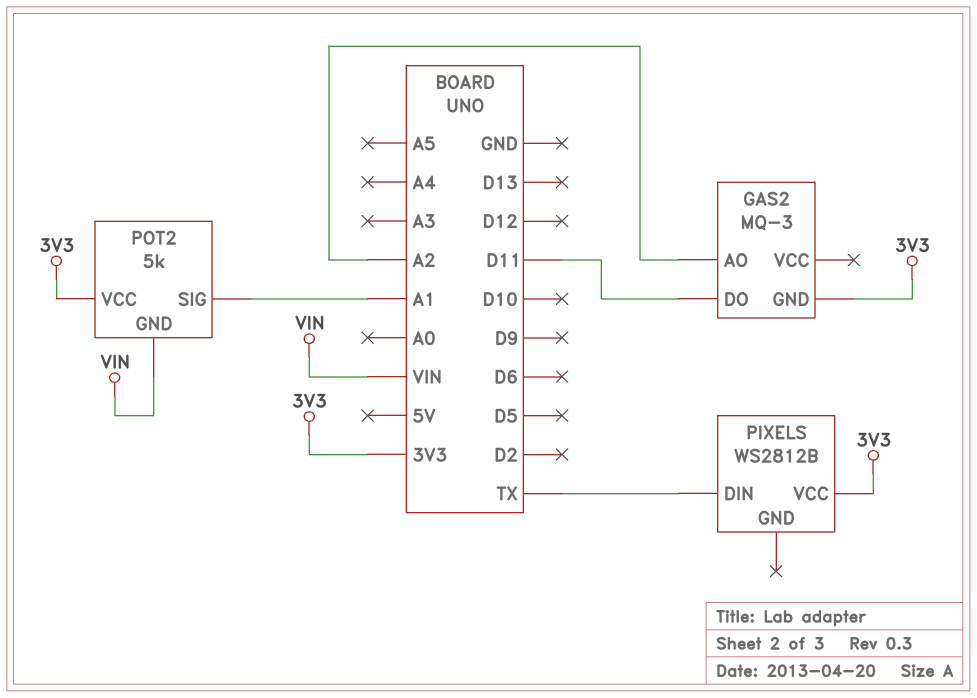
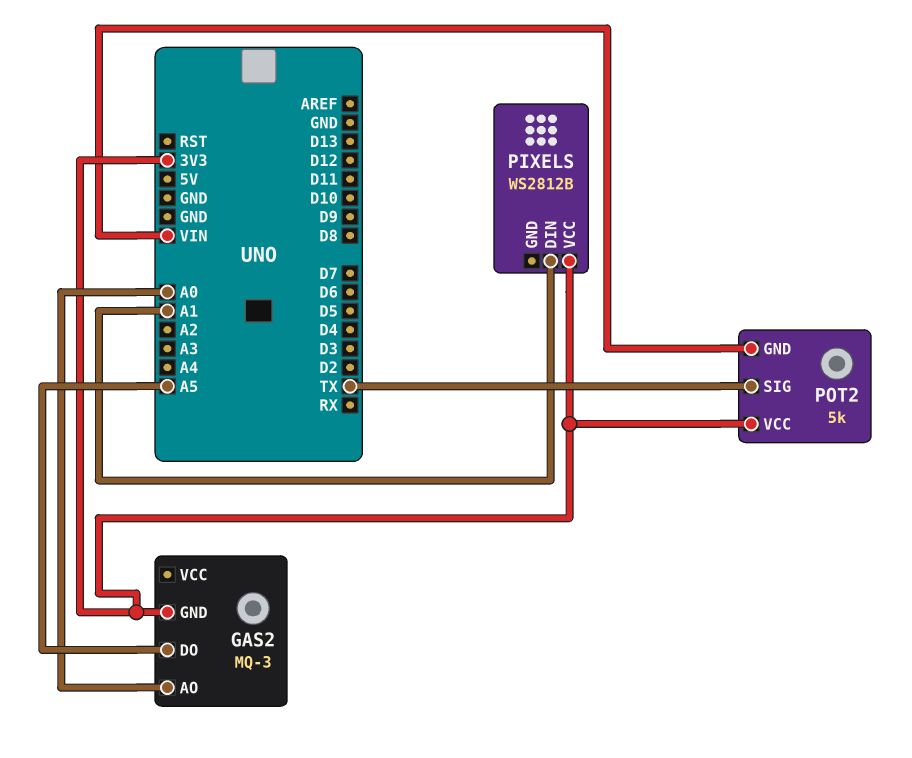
GAS2 pin AO: A2 -> A0
GAS2 pin DO: D11 -> A5
PIXELS pin DIN: TX -> A1
POT2 pin SIG: A1 -> TX

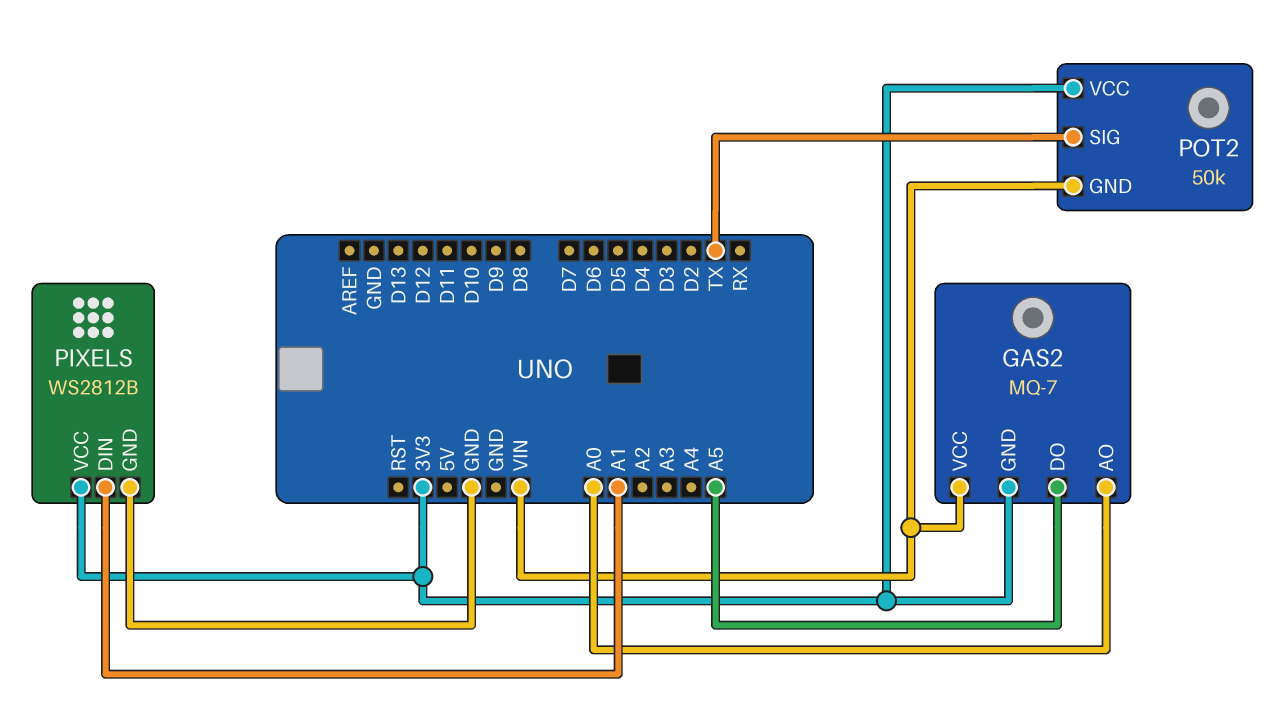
GAS2: MQ-3 -> MQ-7
GAS2 pin VCC: none -> VIN
PIXELS pin GND: none -> GND
POT2: 5k -> 50k

